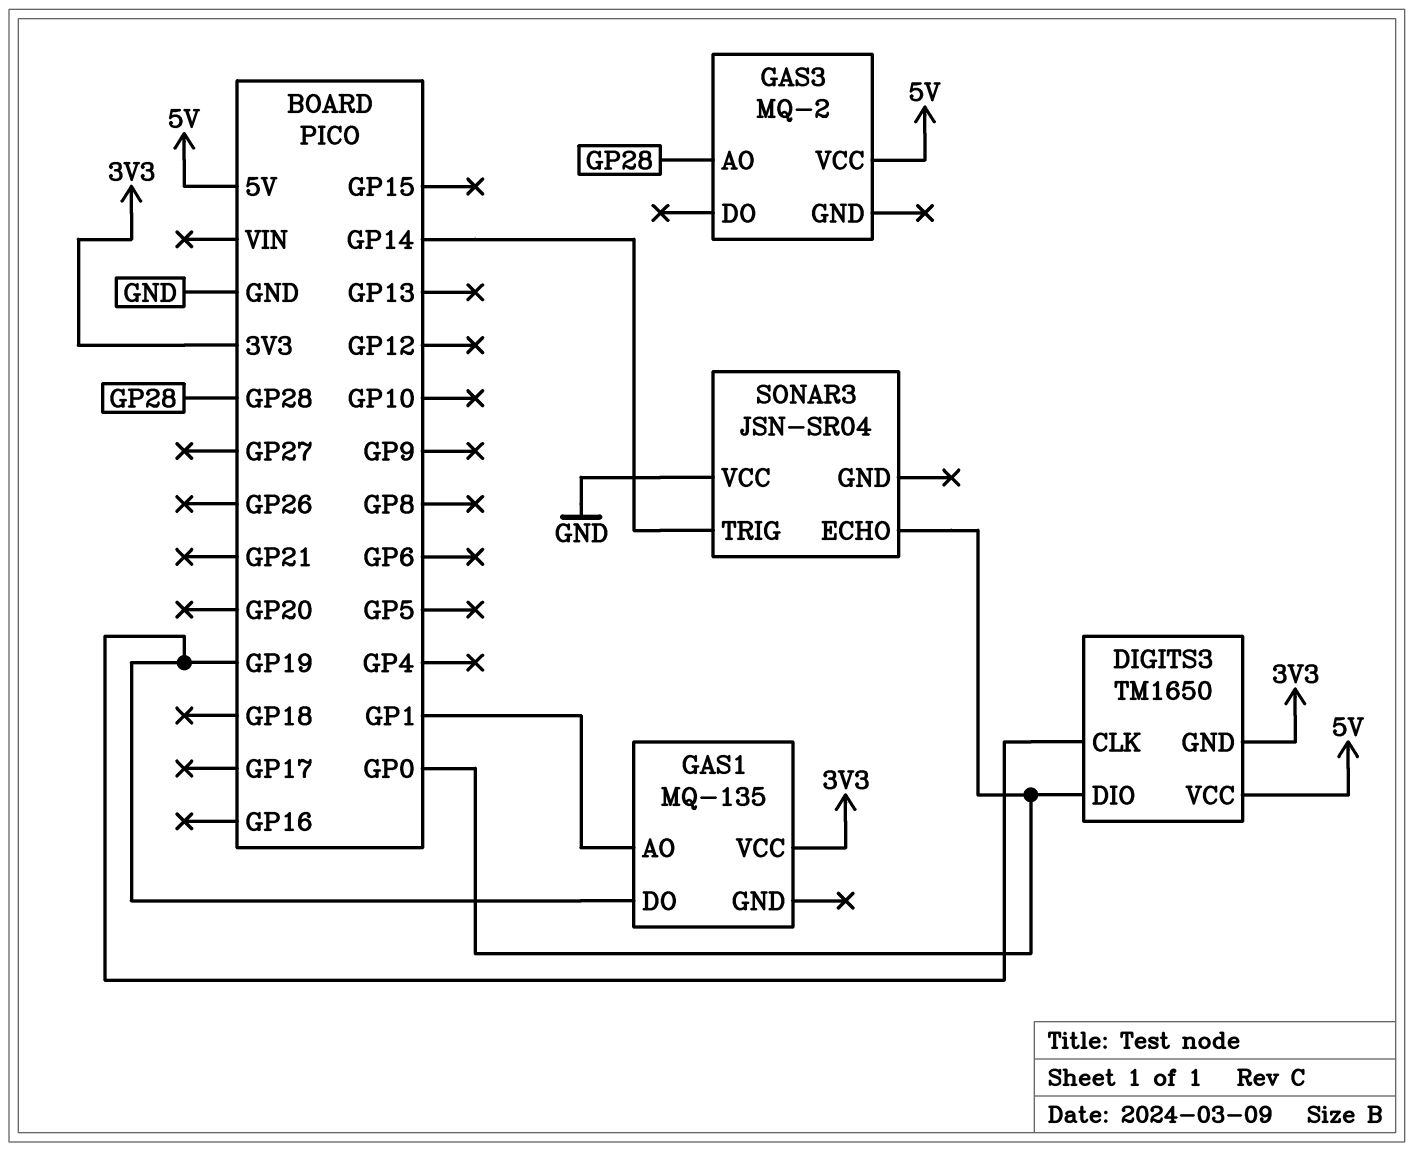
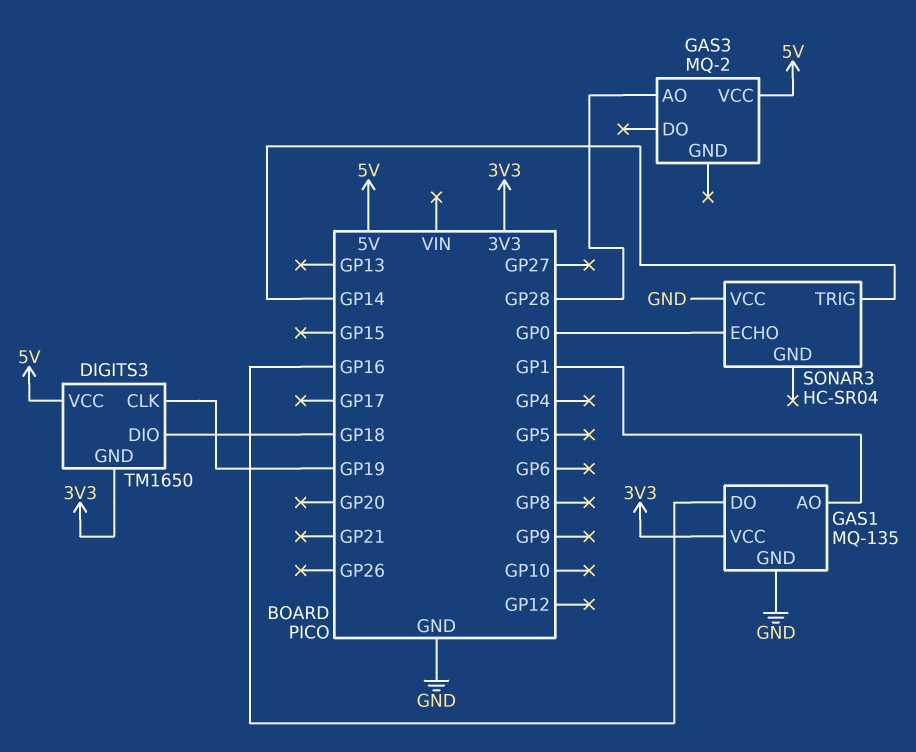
DIGITS3 pin DIO: GP0 -> GP18
GAS1 pin DO: GP19 -> GP16
GAS1 pin GND: none -> GND
SONAR3: JSN-SR04 -> HC-SR04

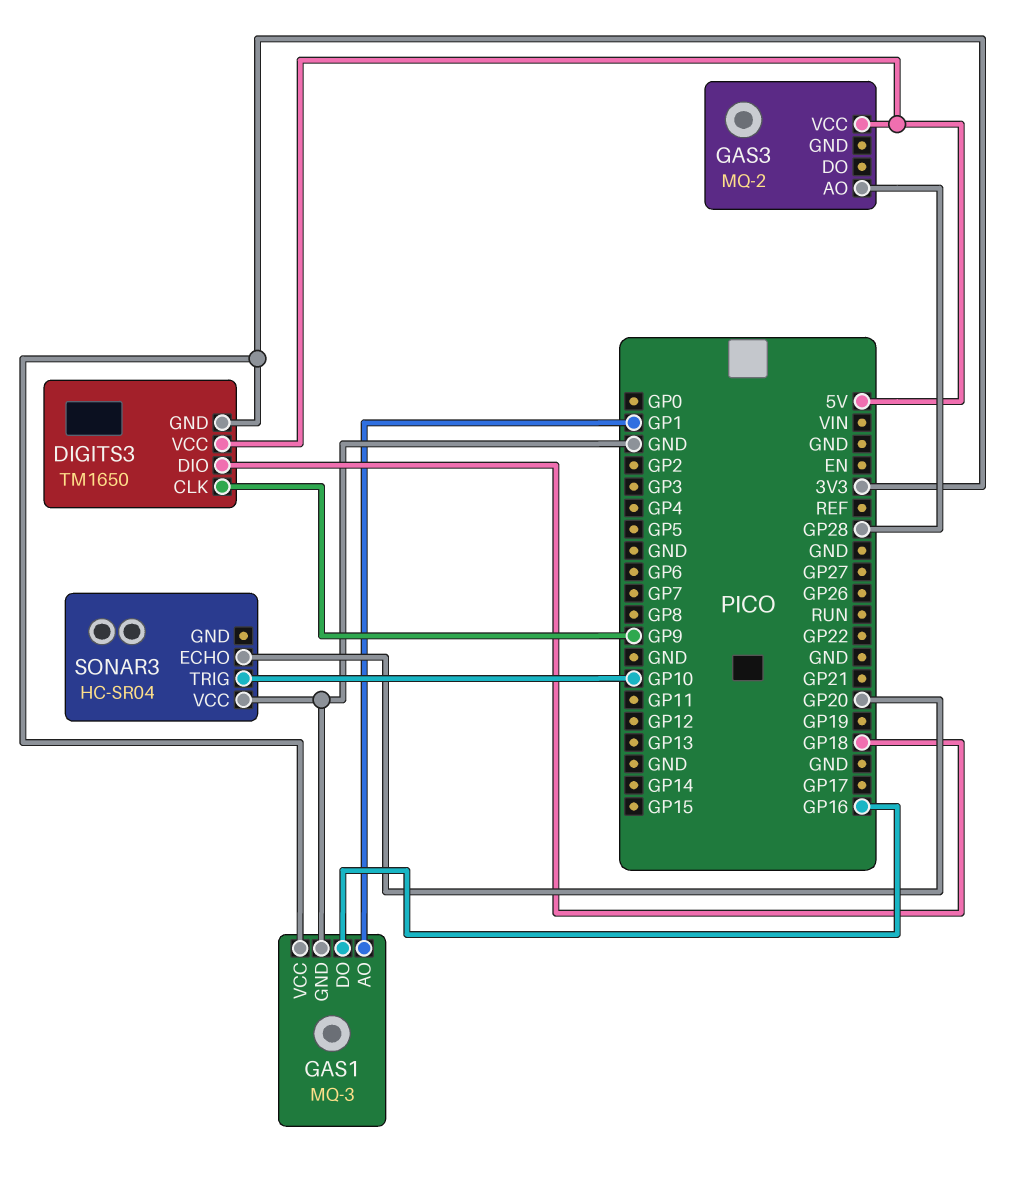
DIGITS3 pin CLK: GP19 -> GP9
GAS1: MQ-135 -> MQ-3
SONAR3 pin ECHO: GP0 -> GP20
SONAR3 pin TRIG: GP14 -> GP10

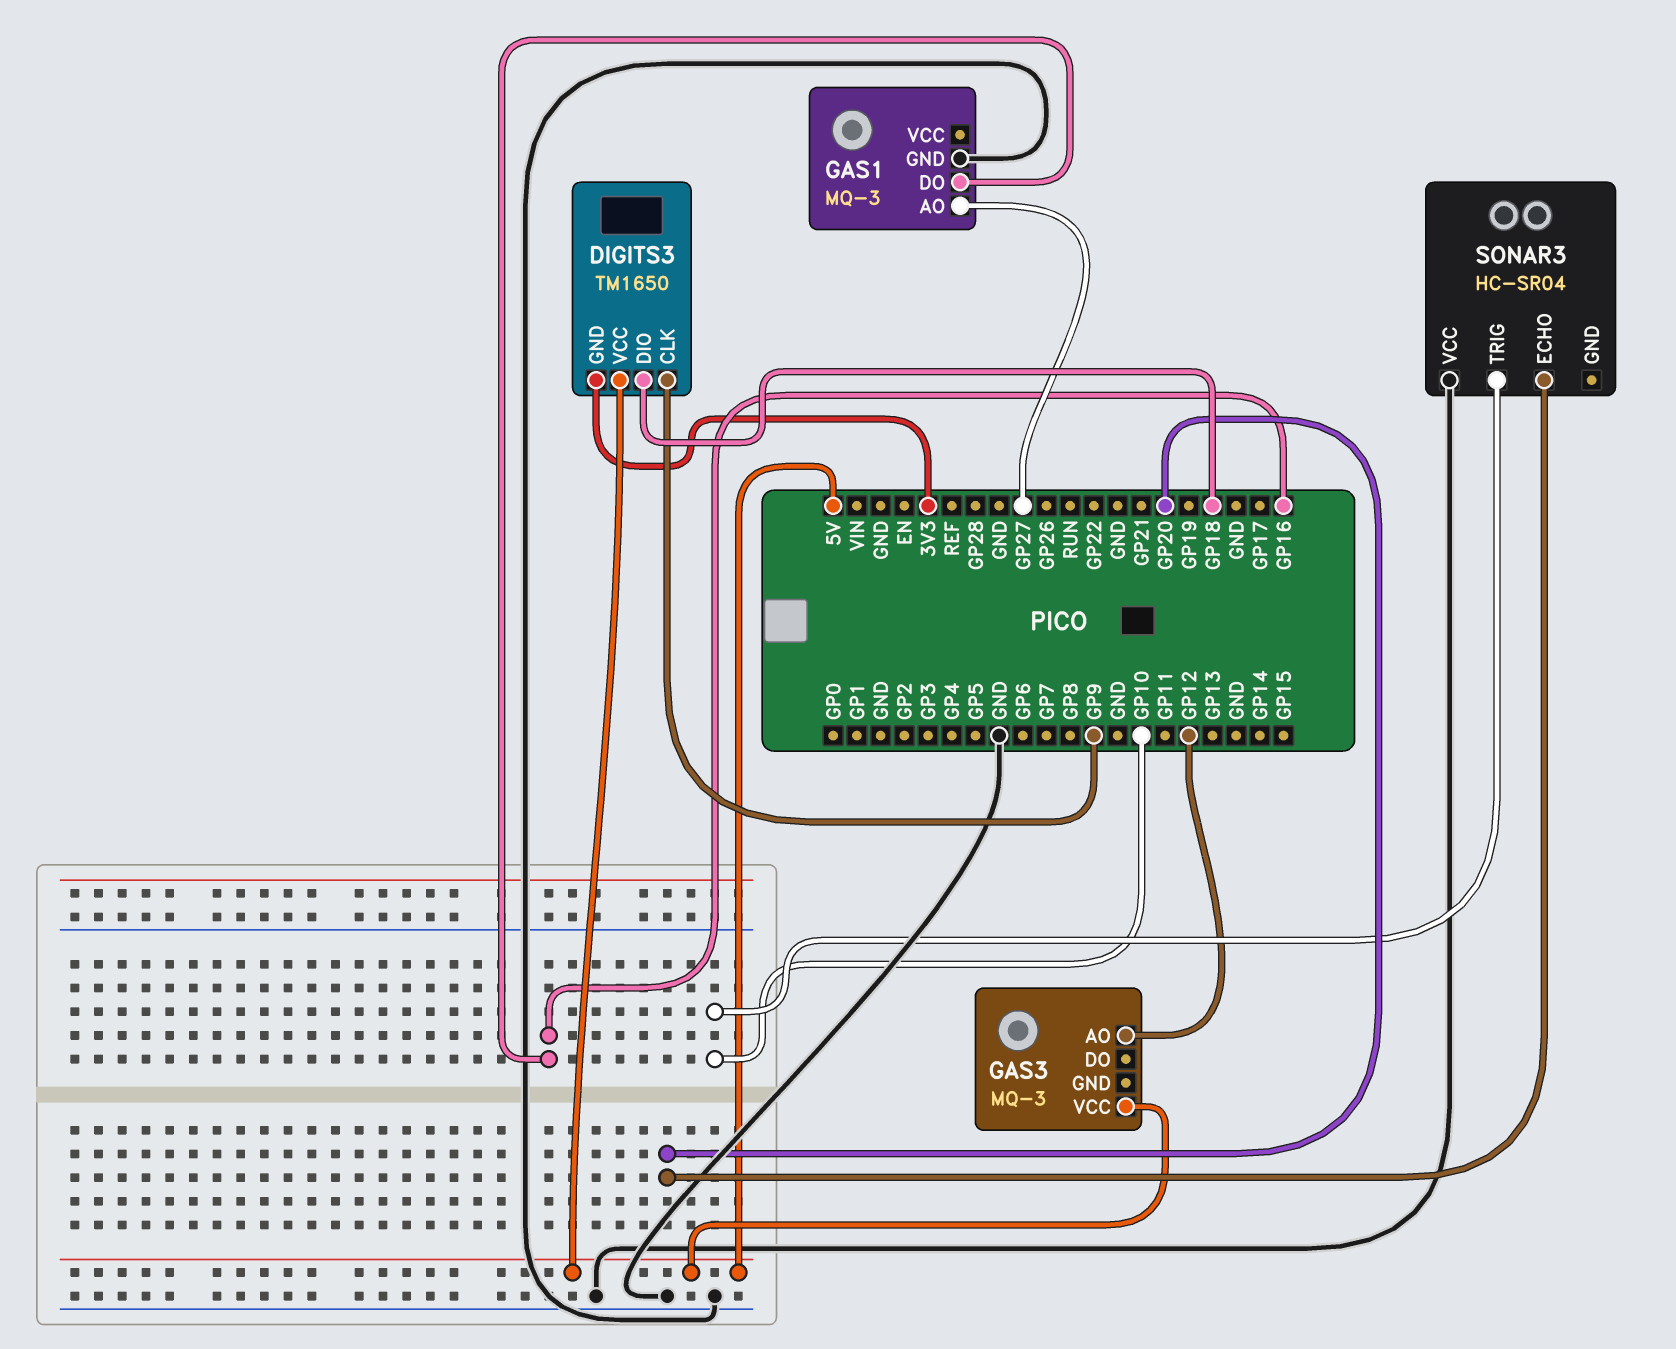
GAS1 pin AO: GP1 -> GP27
GAS1 pin VCC: 3V3 -> none
GAS3: MQ-2 -> MQ-3
GAS3 pin AO: GP28 -> GP12

